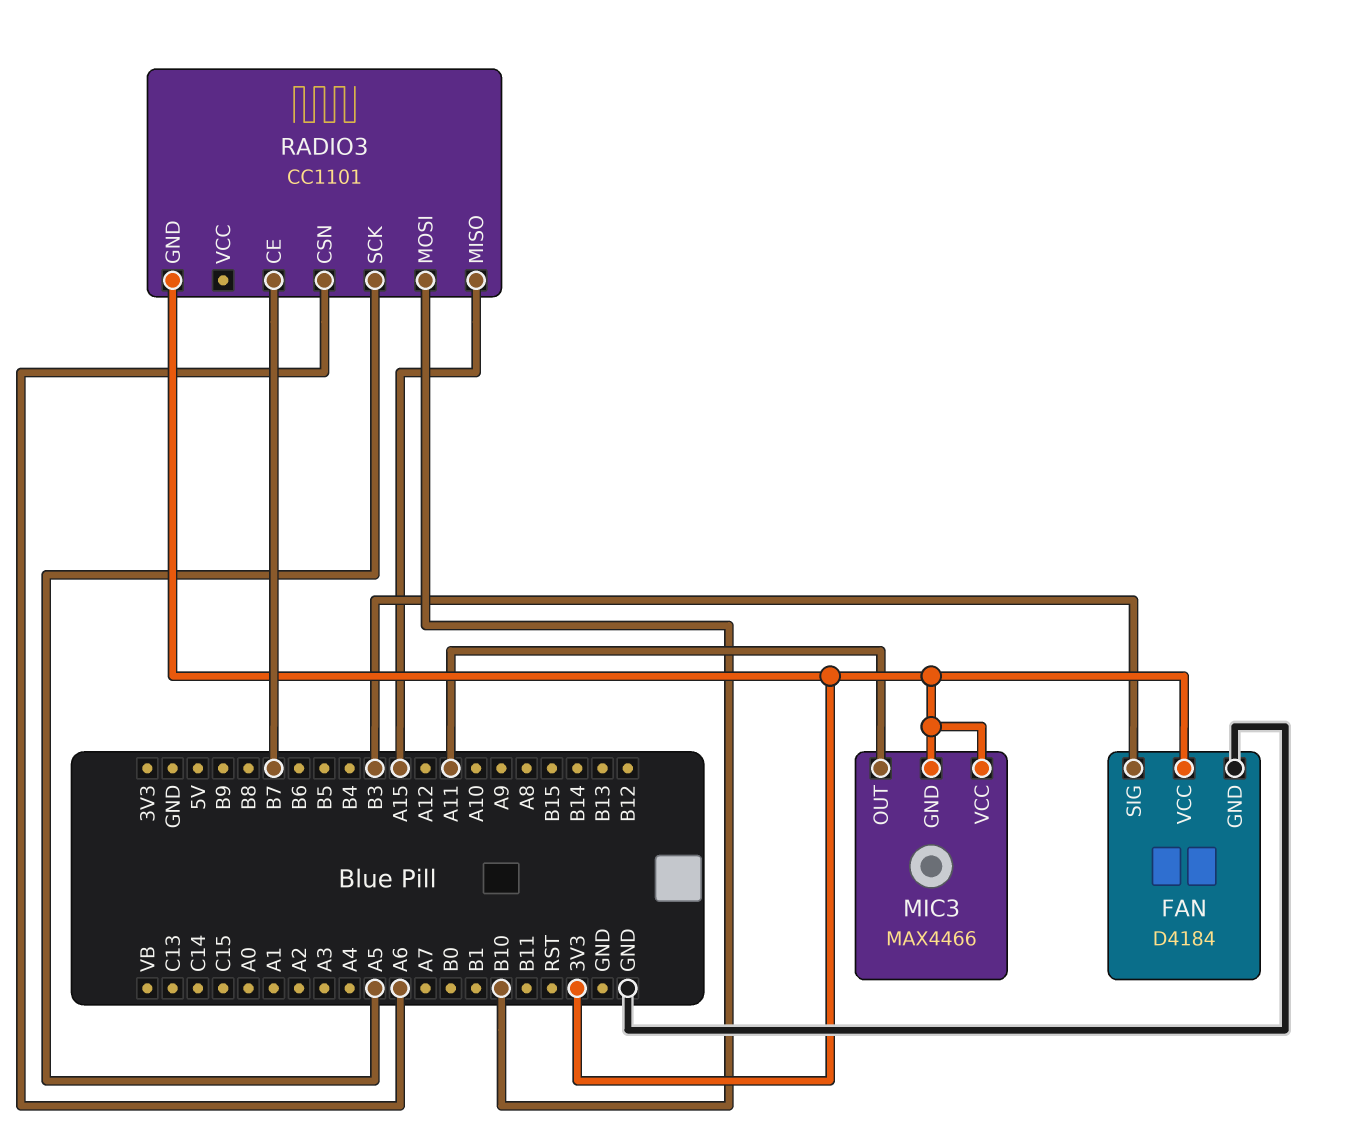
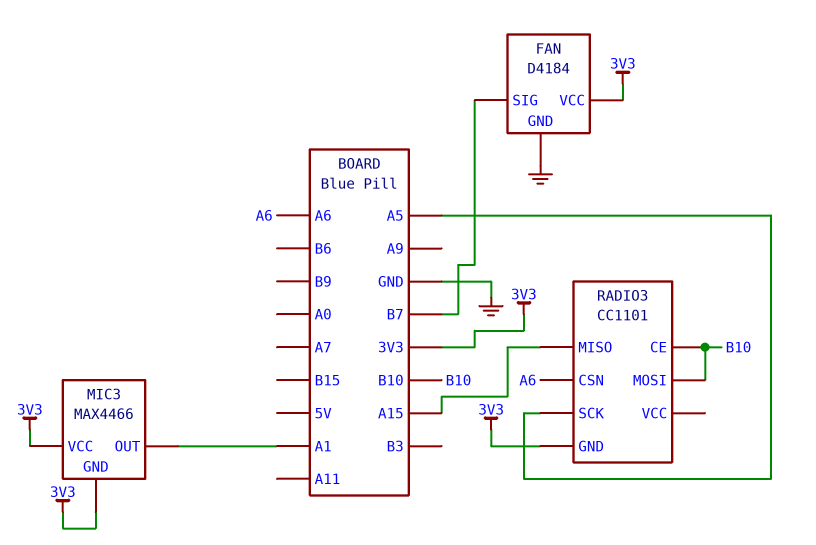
FAN pin SIG: B3 -> B7
MIC3 pin OUT: A11 -> A1
RADIO3 pin CE: B7 -> B10

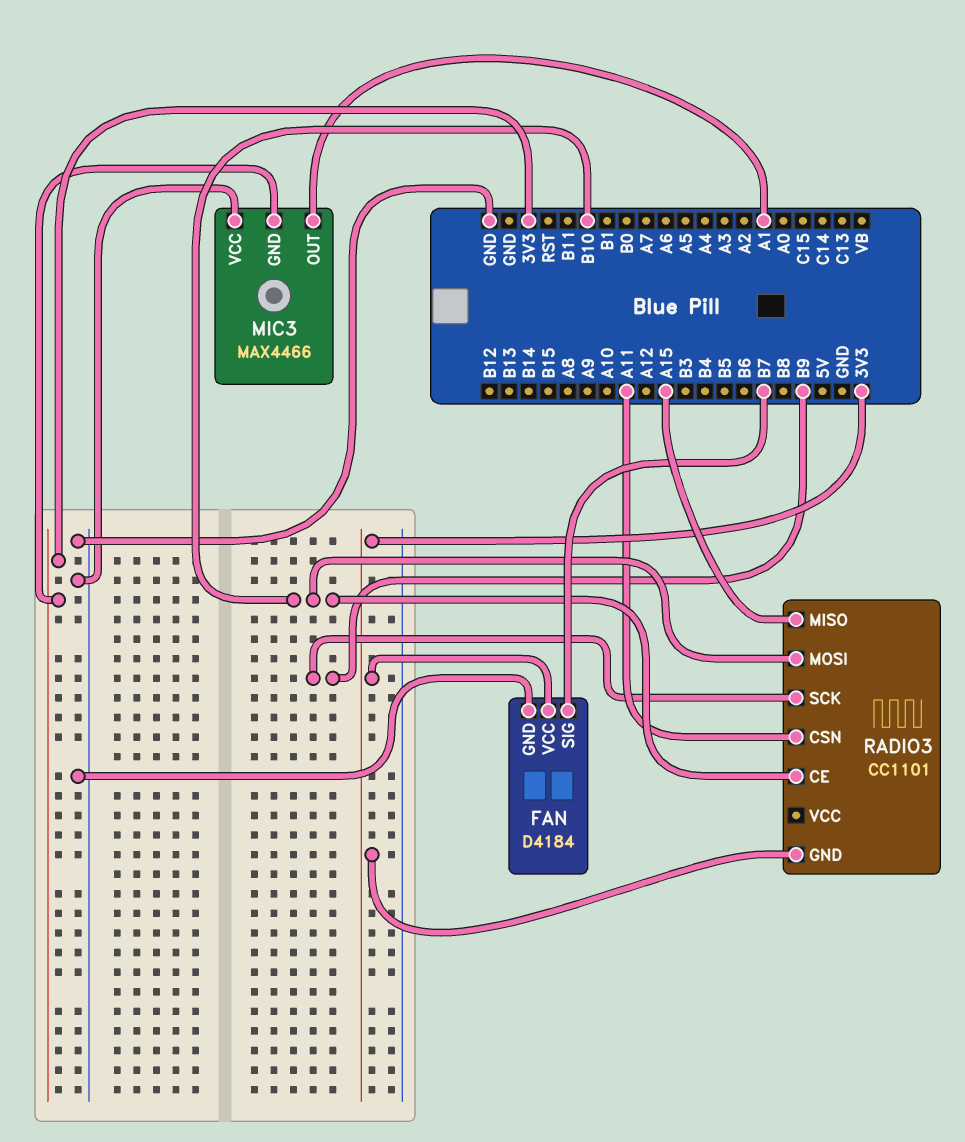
MIC3 pin VCC: 3V3 -> GND
RADIO3 pin CSN: A6 -> A11
RADIO3 pin SCK: A5 -> B9

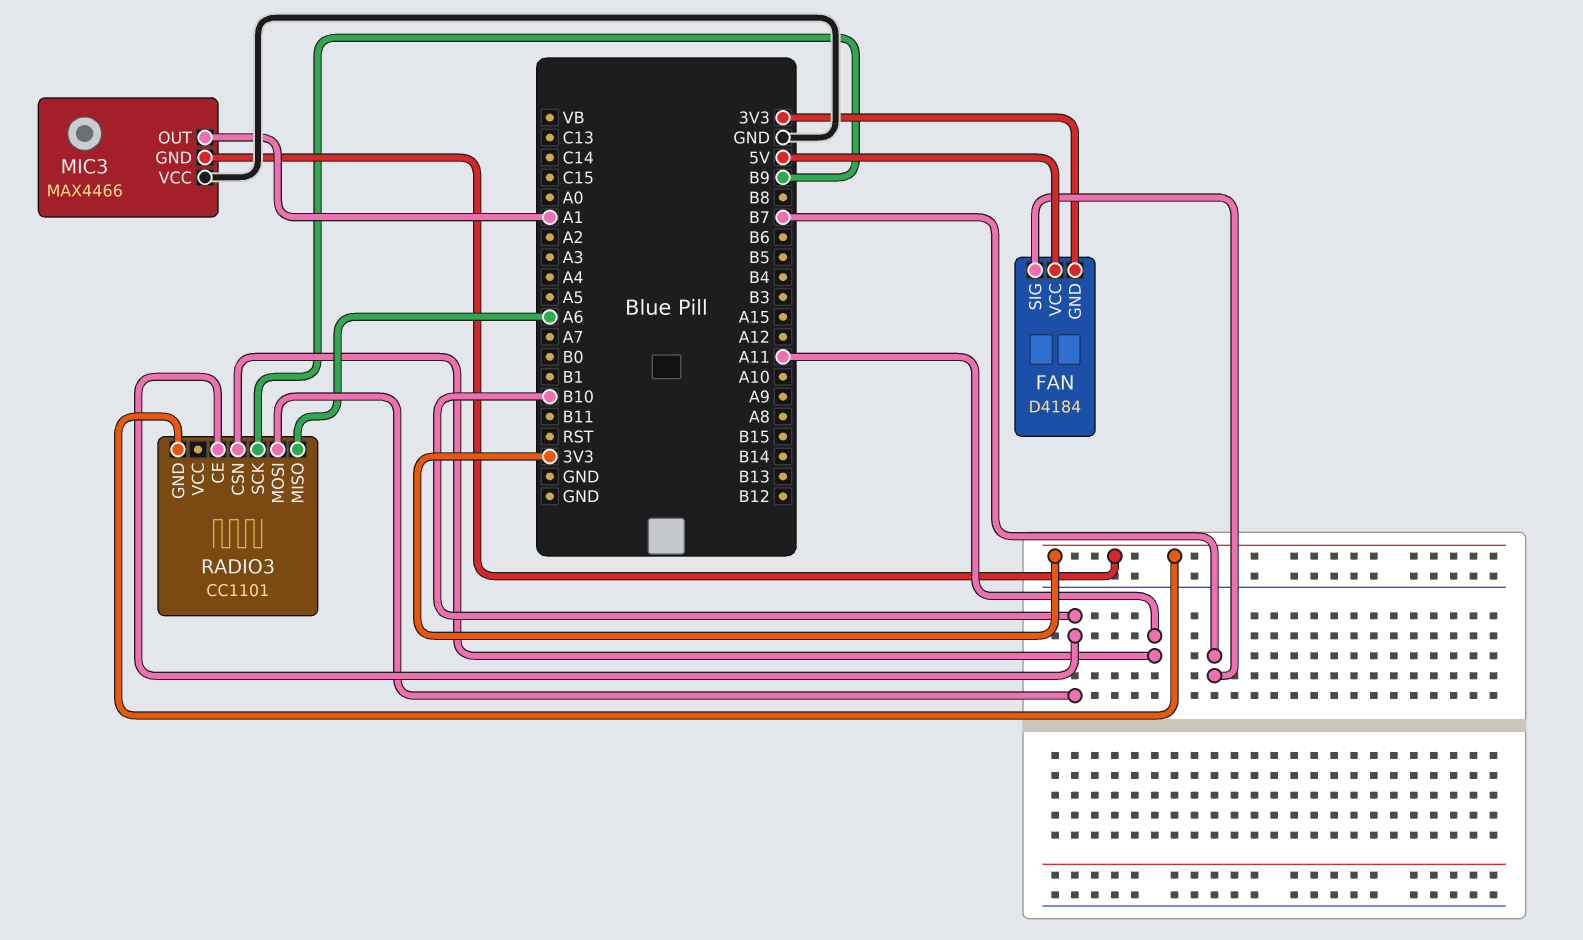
FAN pin GND: GND -> 3V3
FAN pin VCC: 3V3 -> 5V
RADIO3 pin MISO: A15 -> A6

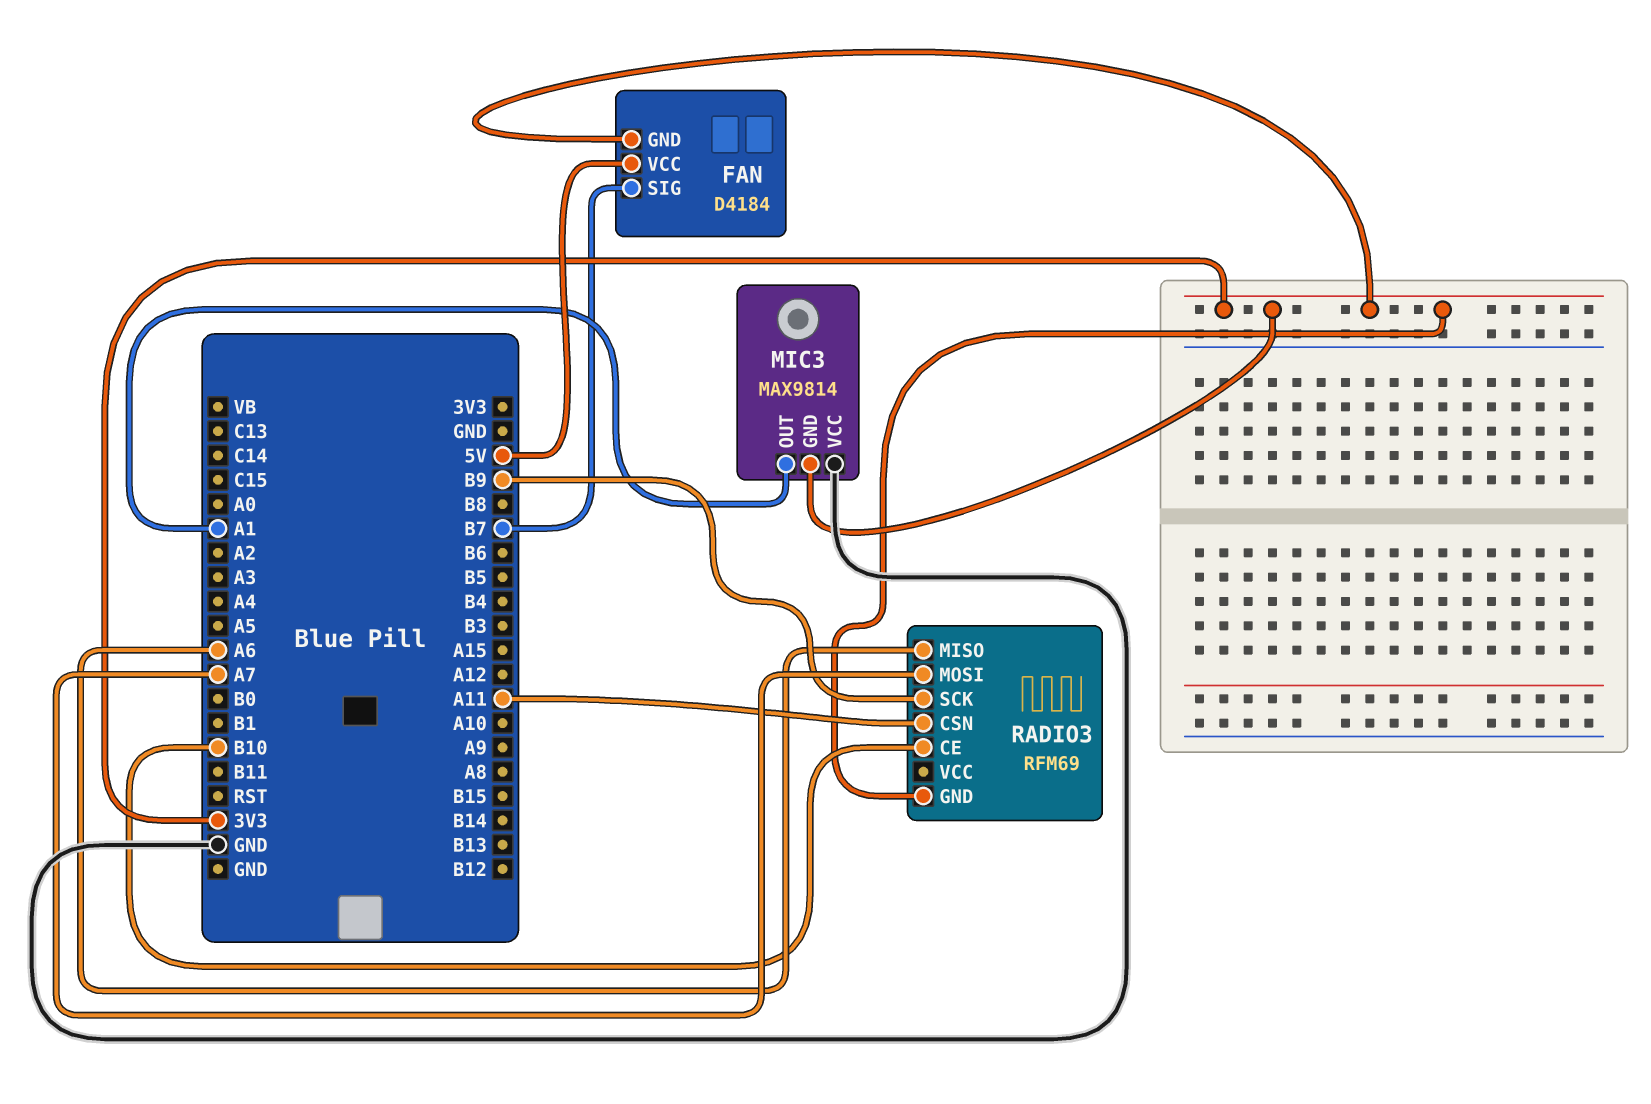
MIC3: MAX4466 -> MAX9814
RADIO3: CC1101 -> RFM69
RADIO3 pin MOSI: B10 -> A7

